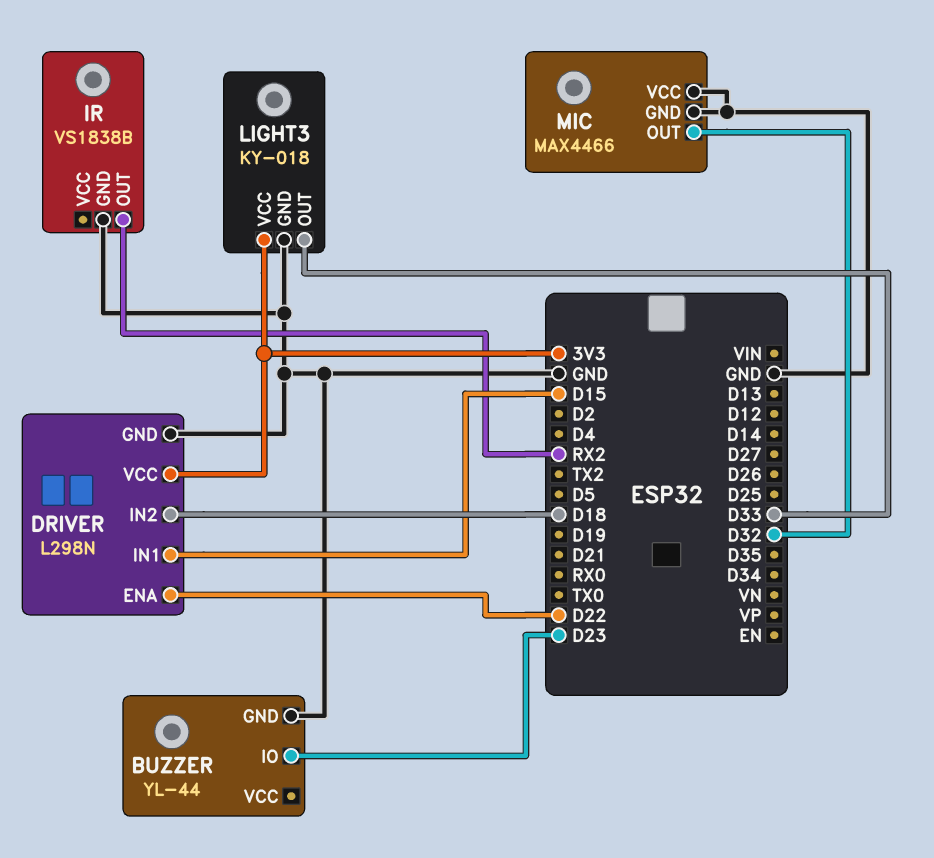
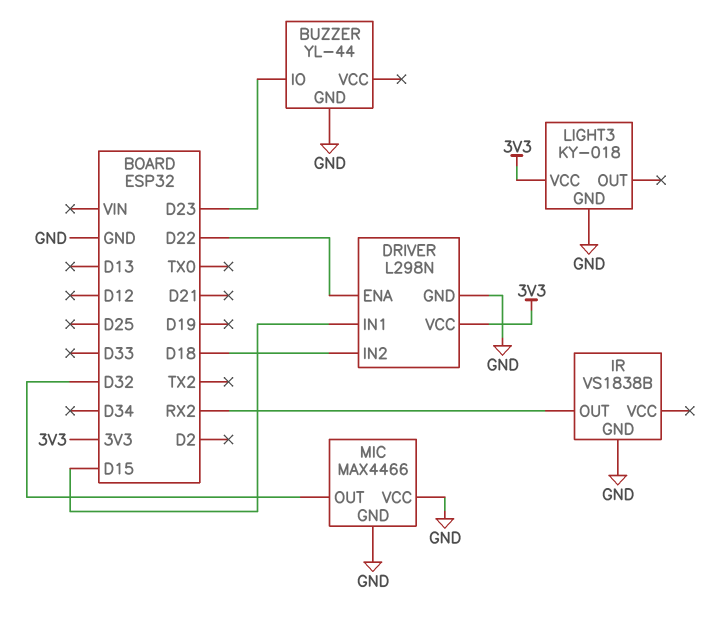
LIGHT3 pin OUT: D33 -> none

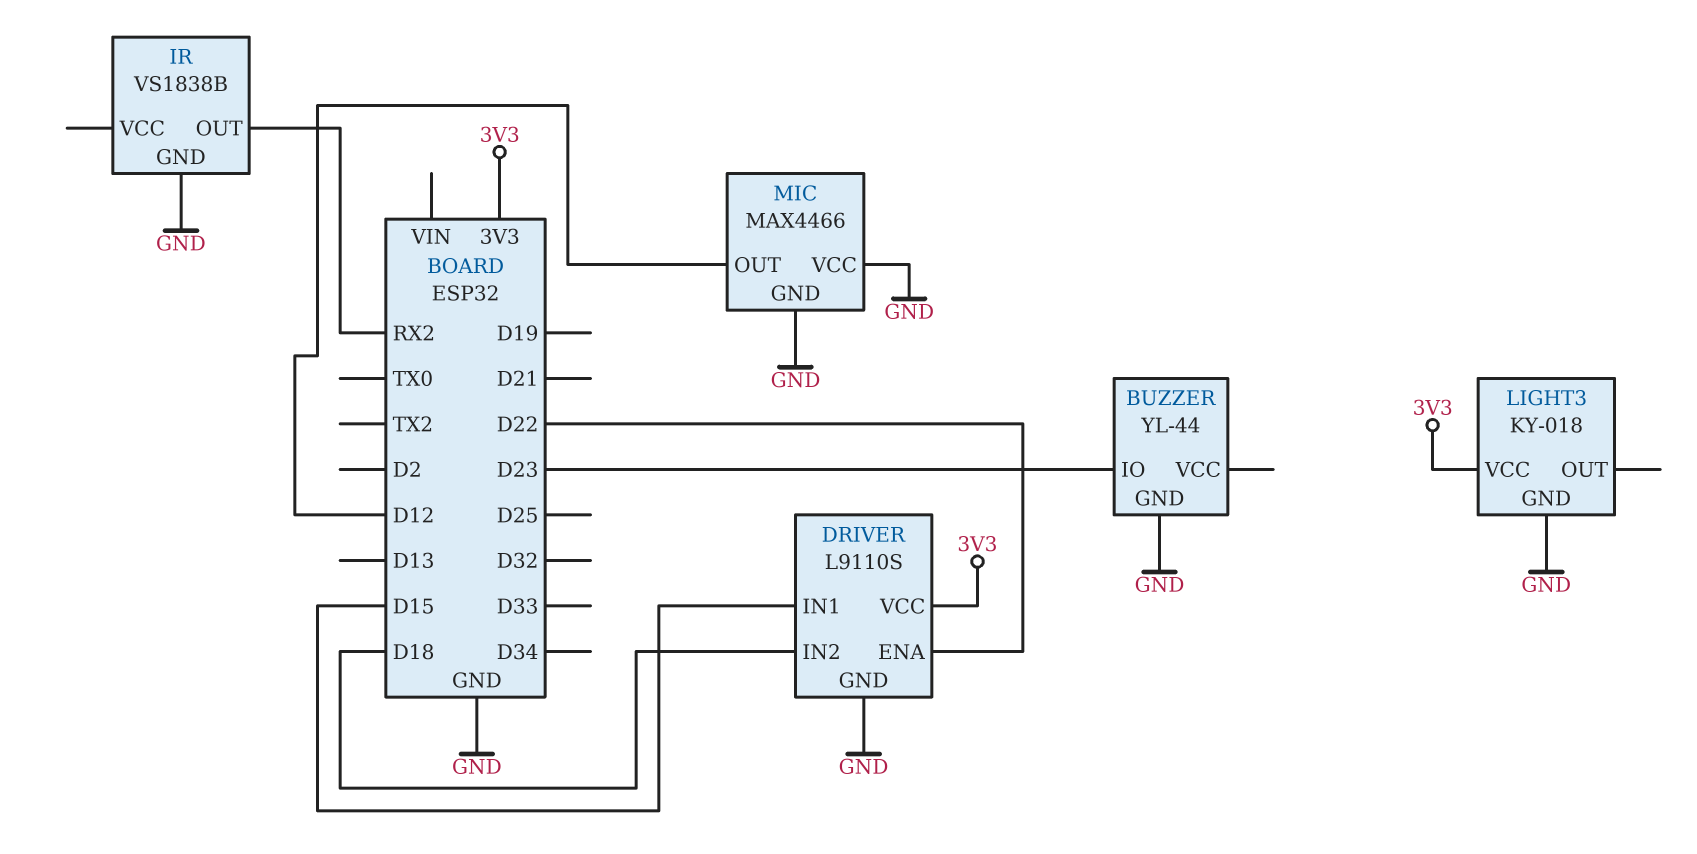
DRIVER: L298N -> L9110S
MIC pin OUT: D32 -> D12

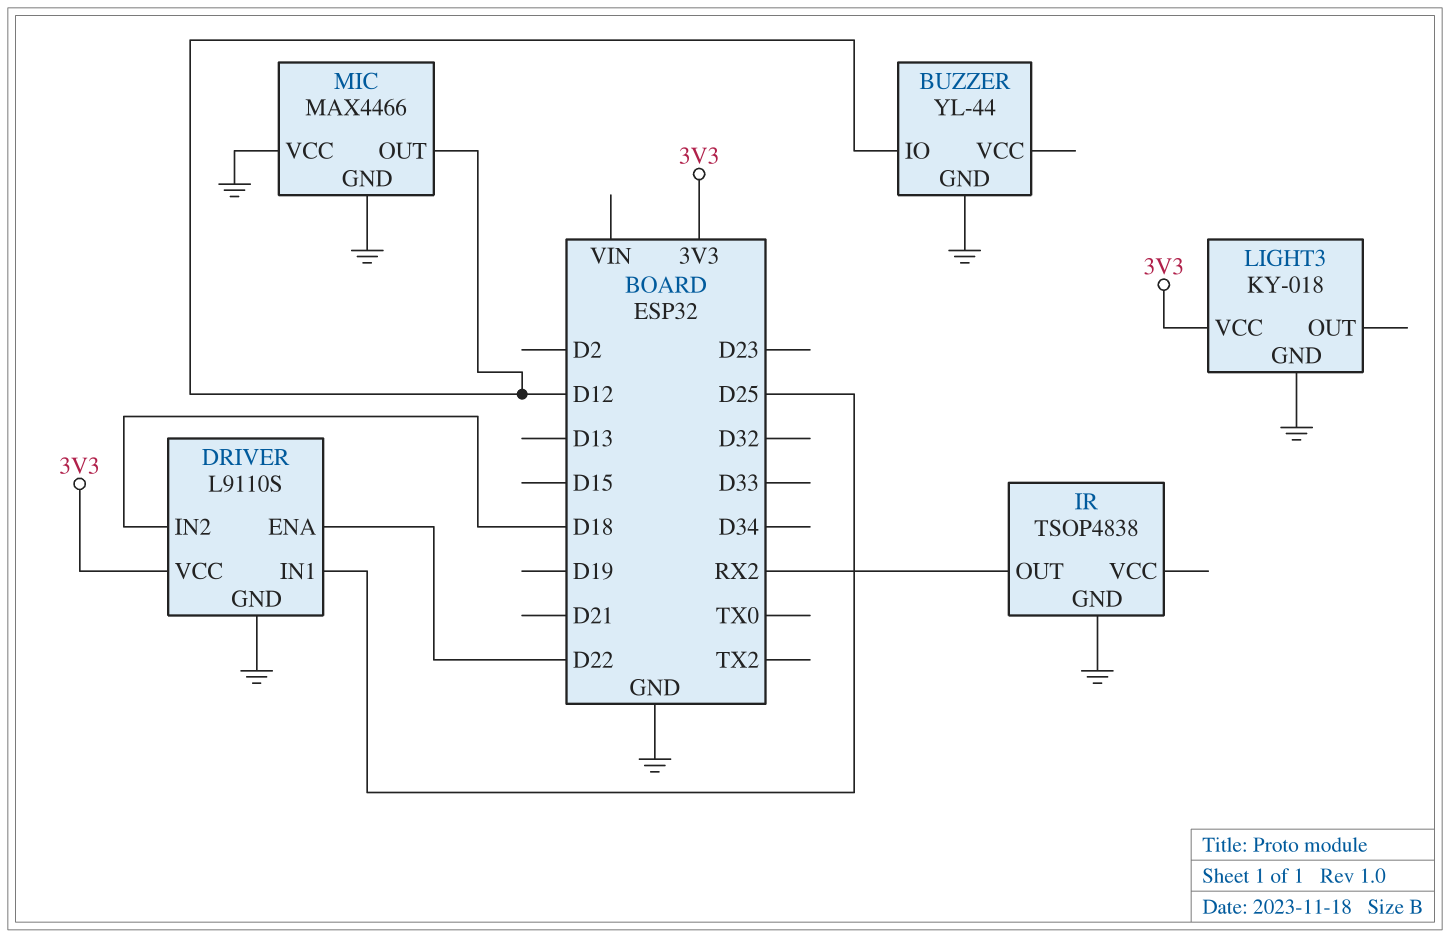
BUZZER pin IO: D23 -> D12
DRIVER pin IN1: D15 -> D25
IR: VS1838B -> TSOP4838

